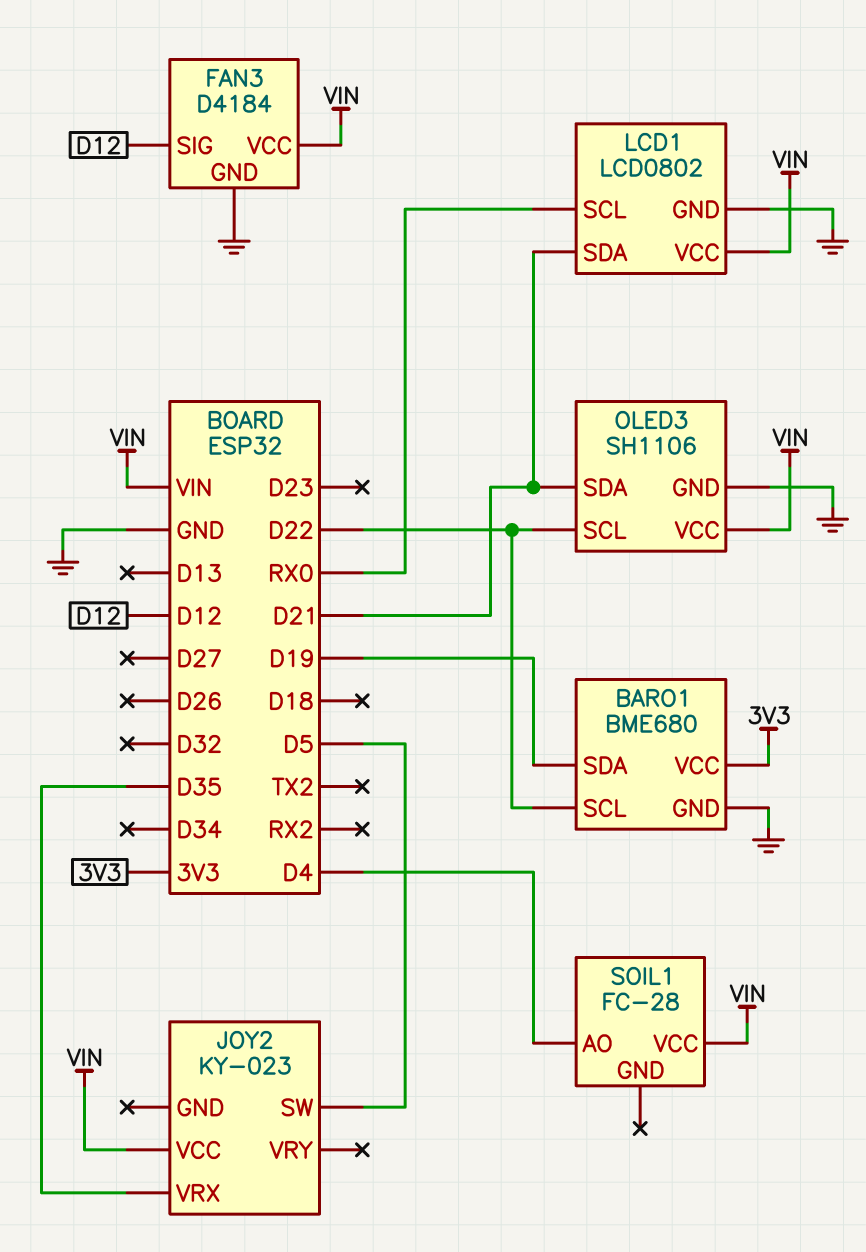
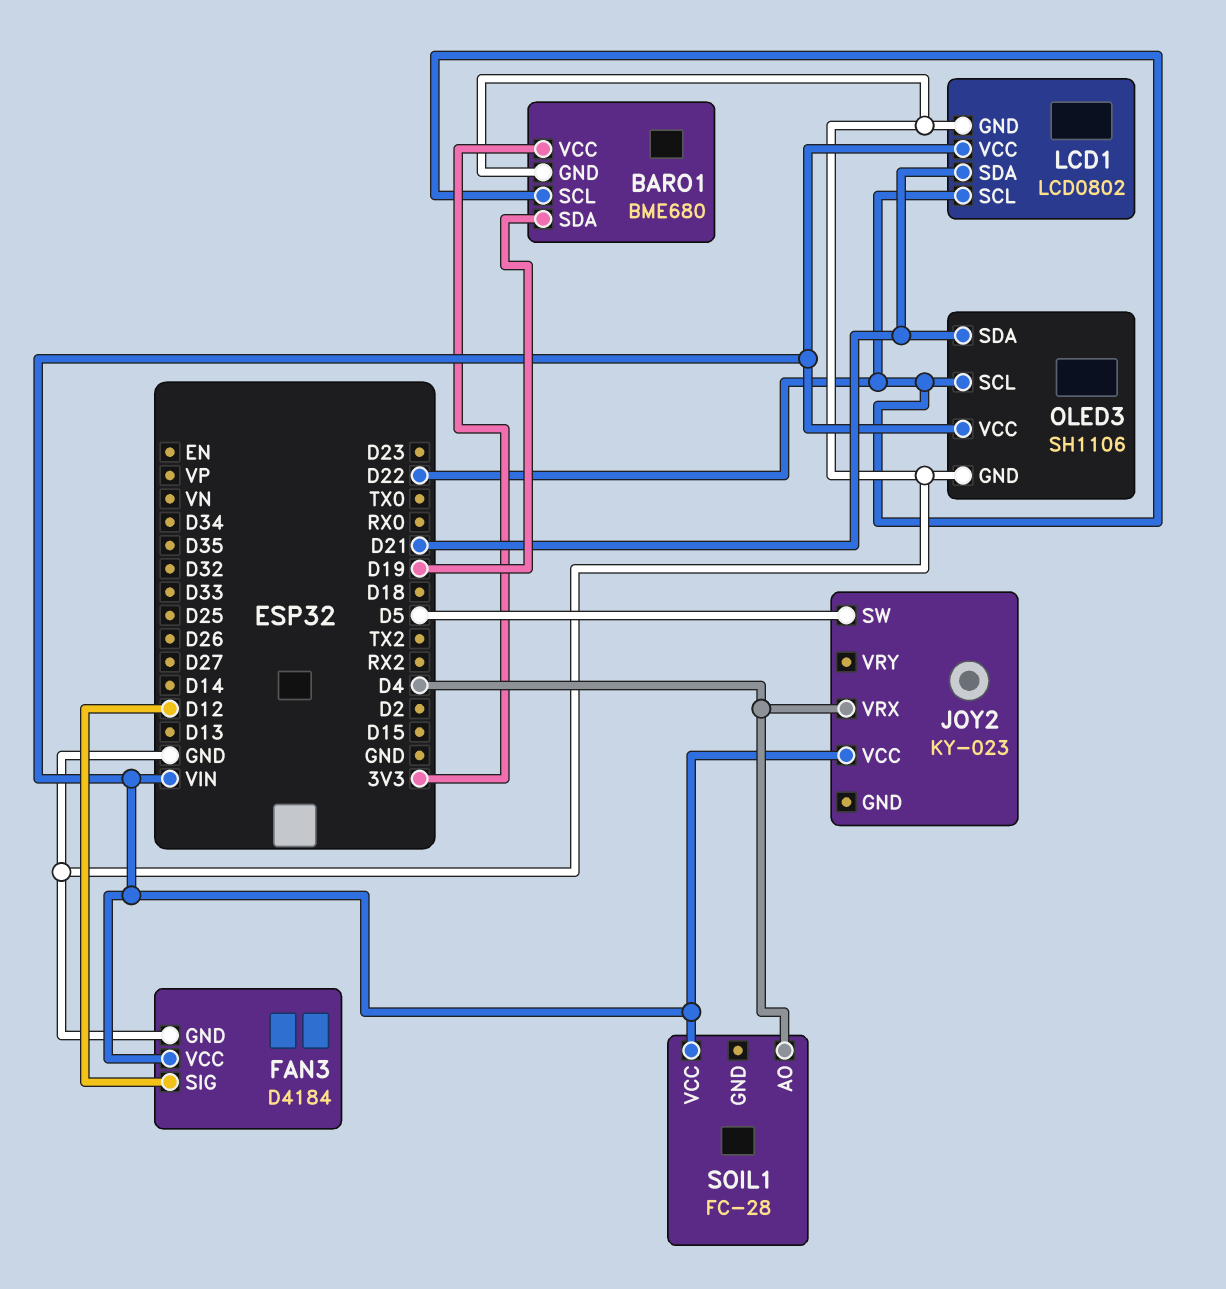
JOY2 pin VRX: D35 -> D4
LCD1 pin SCL: RX0 -> D22

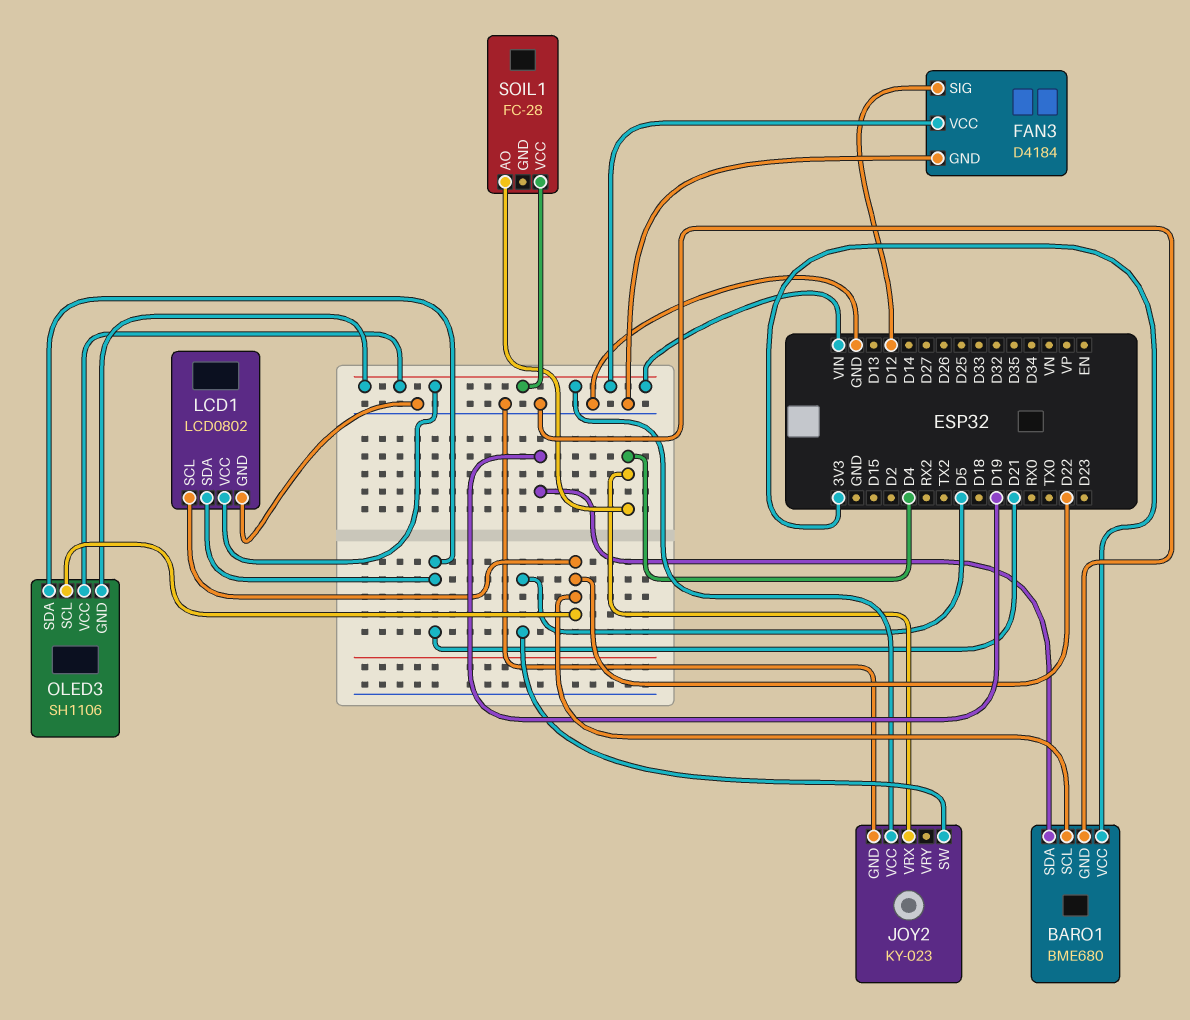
JOY2 pin GND: none -> GND
OLED3 pin GND: GND -> VIN

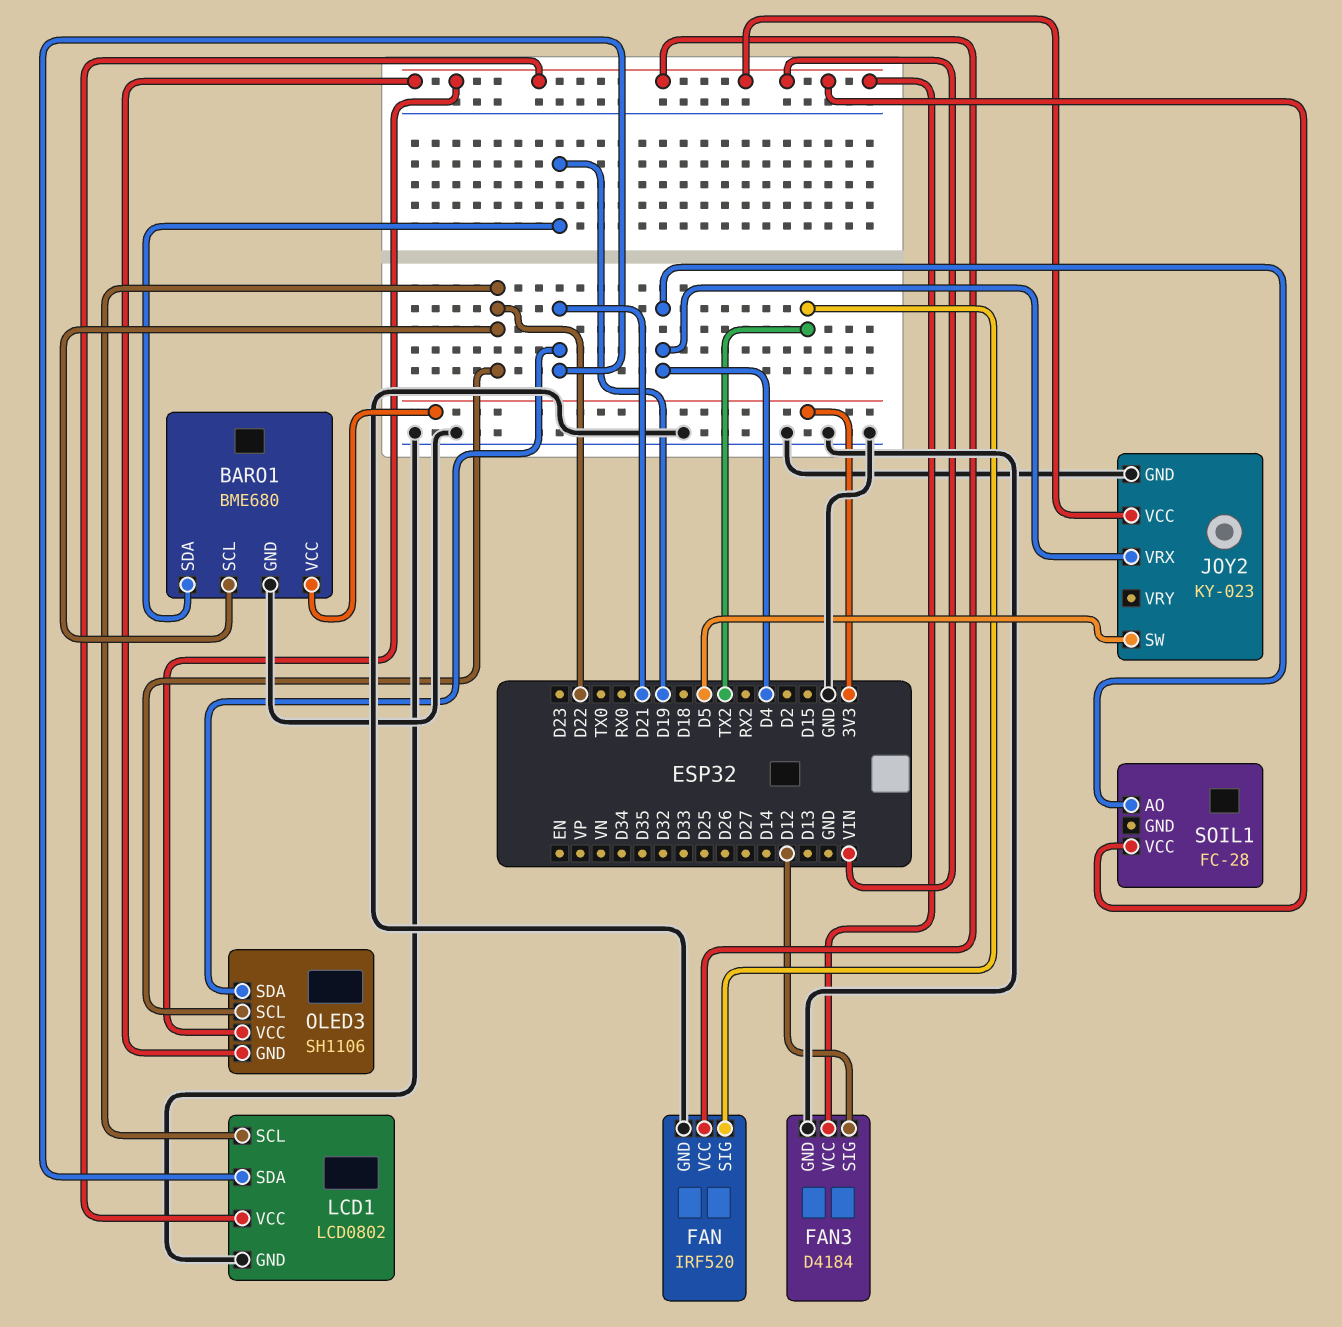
FAN: none -> IRF520
FAN pin GND: none -> GND
FAN pin SIG: none -> TX2
FAN pin VCC: none -> VIN

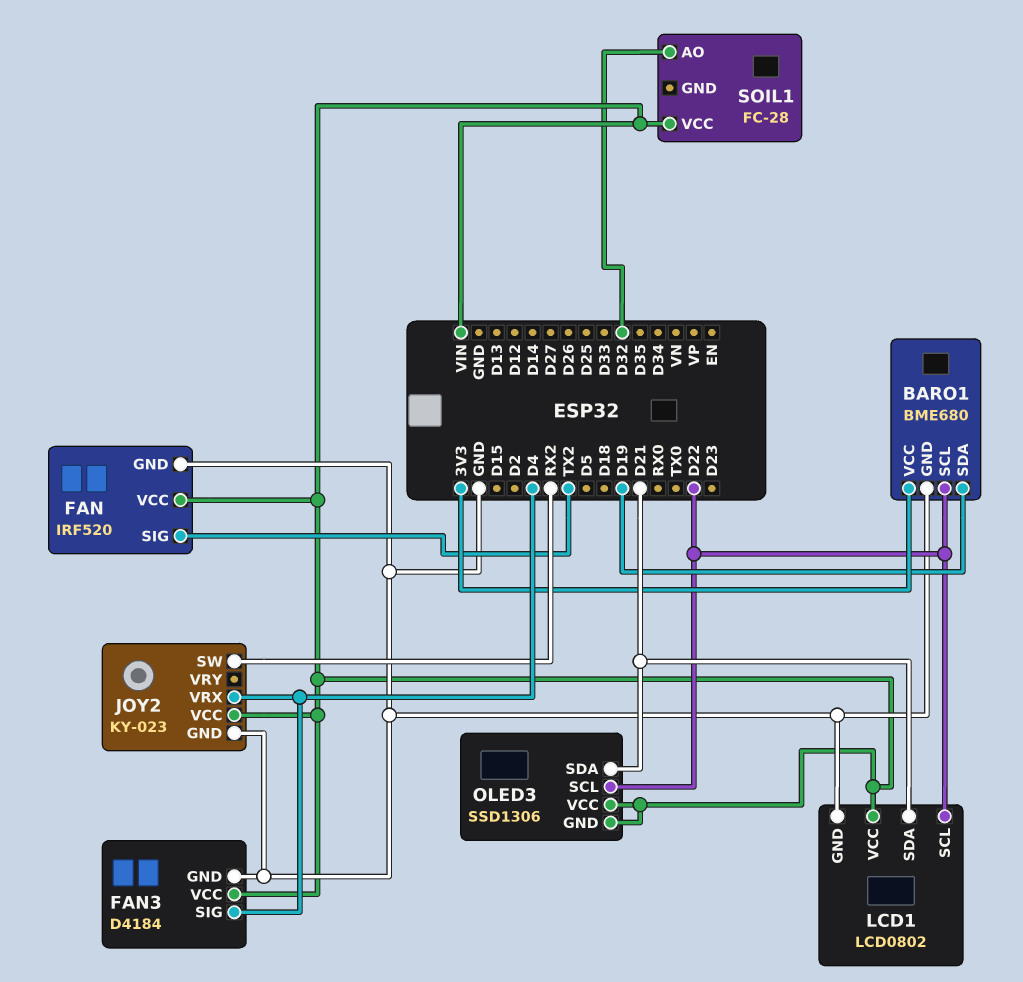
FAN3 pin SIG: D12 -> D4
JOY2 pin SW: D5 -> RX2
OLED3: SH1106 -> SSD1306
SOIL1 pin AO: D4 -> D32

